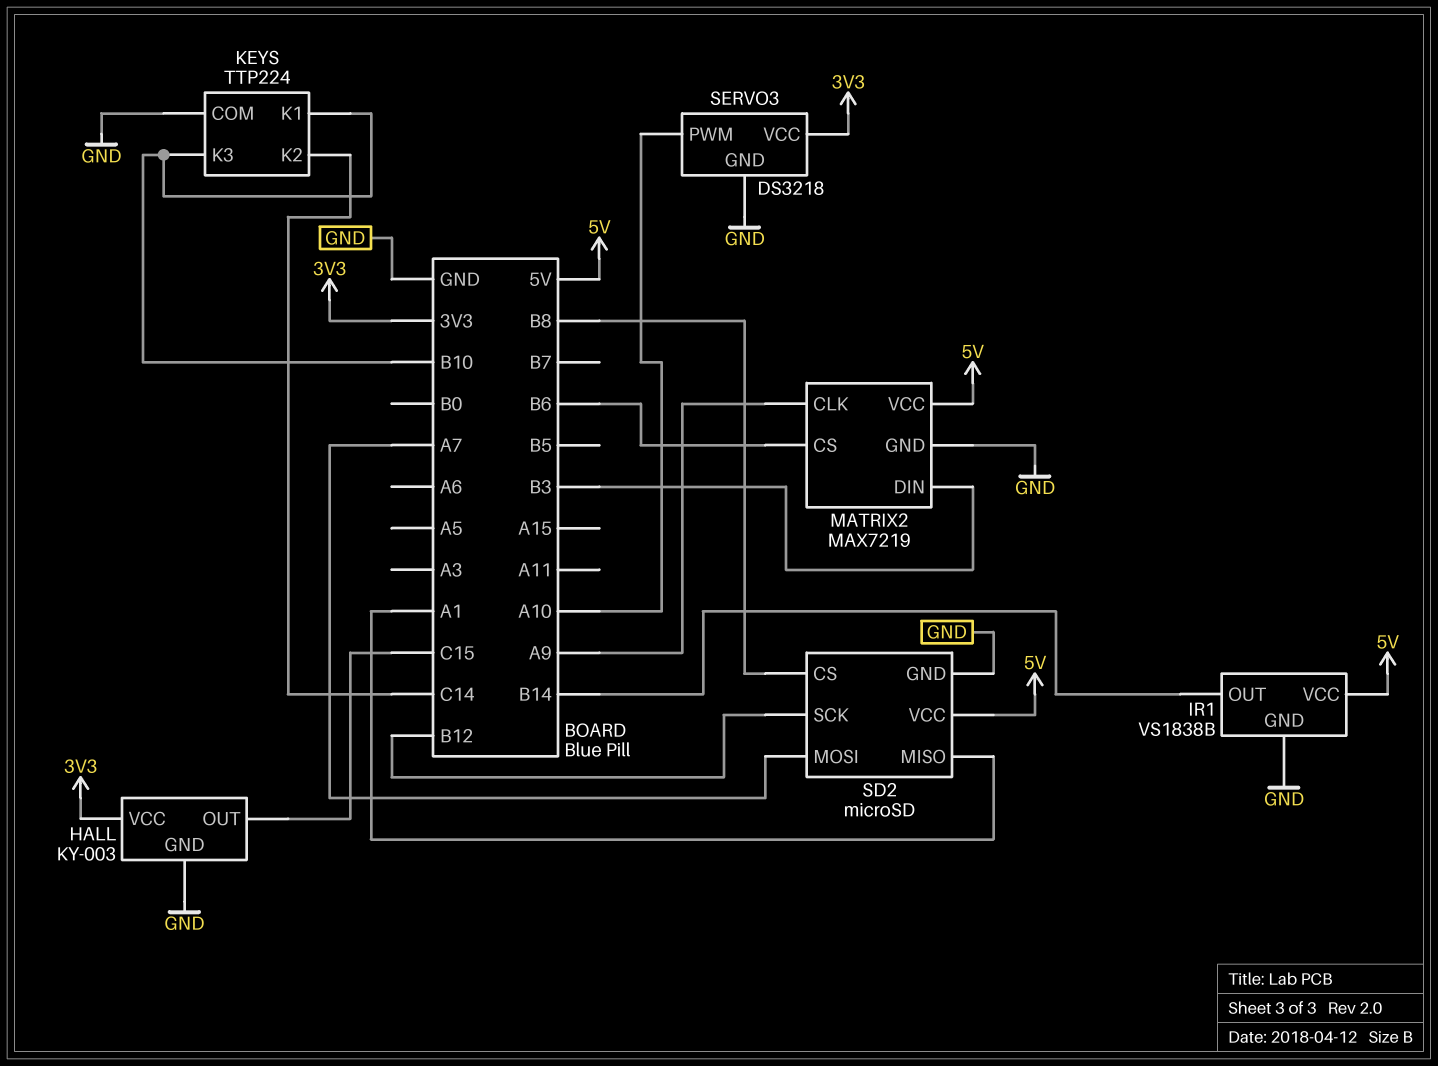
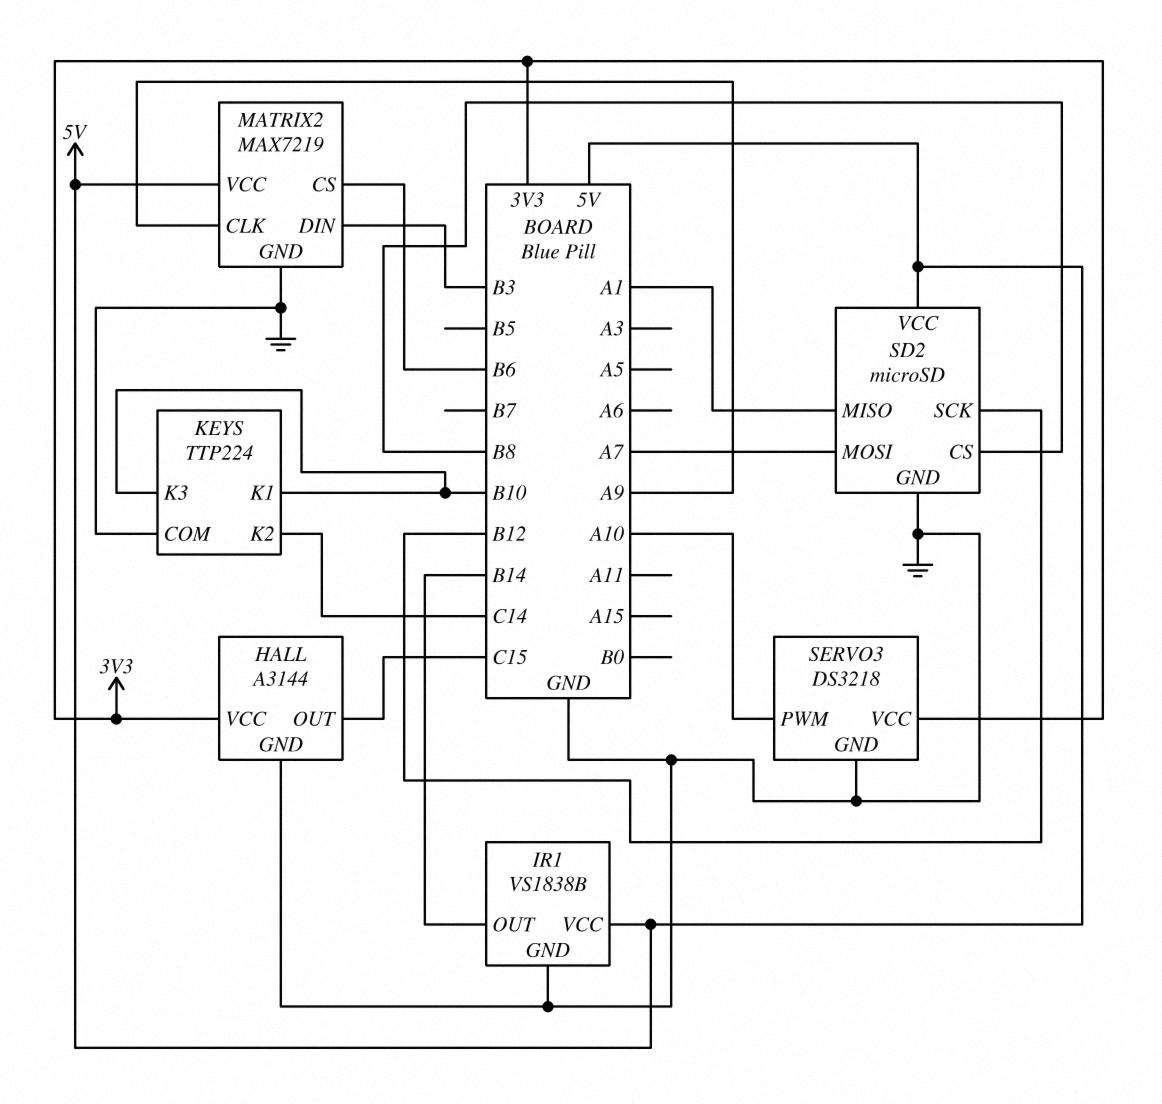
HALL: KY-003 -> A3144

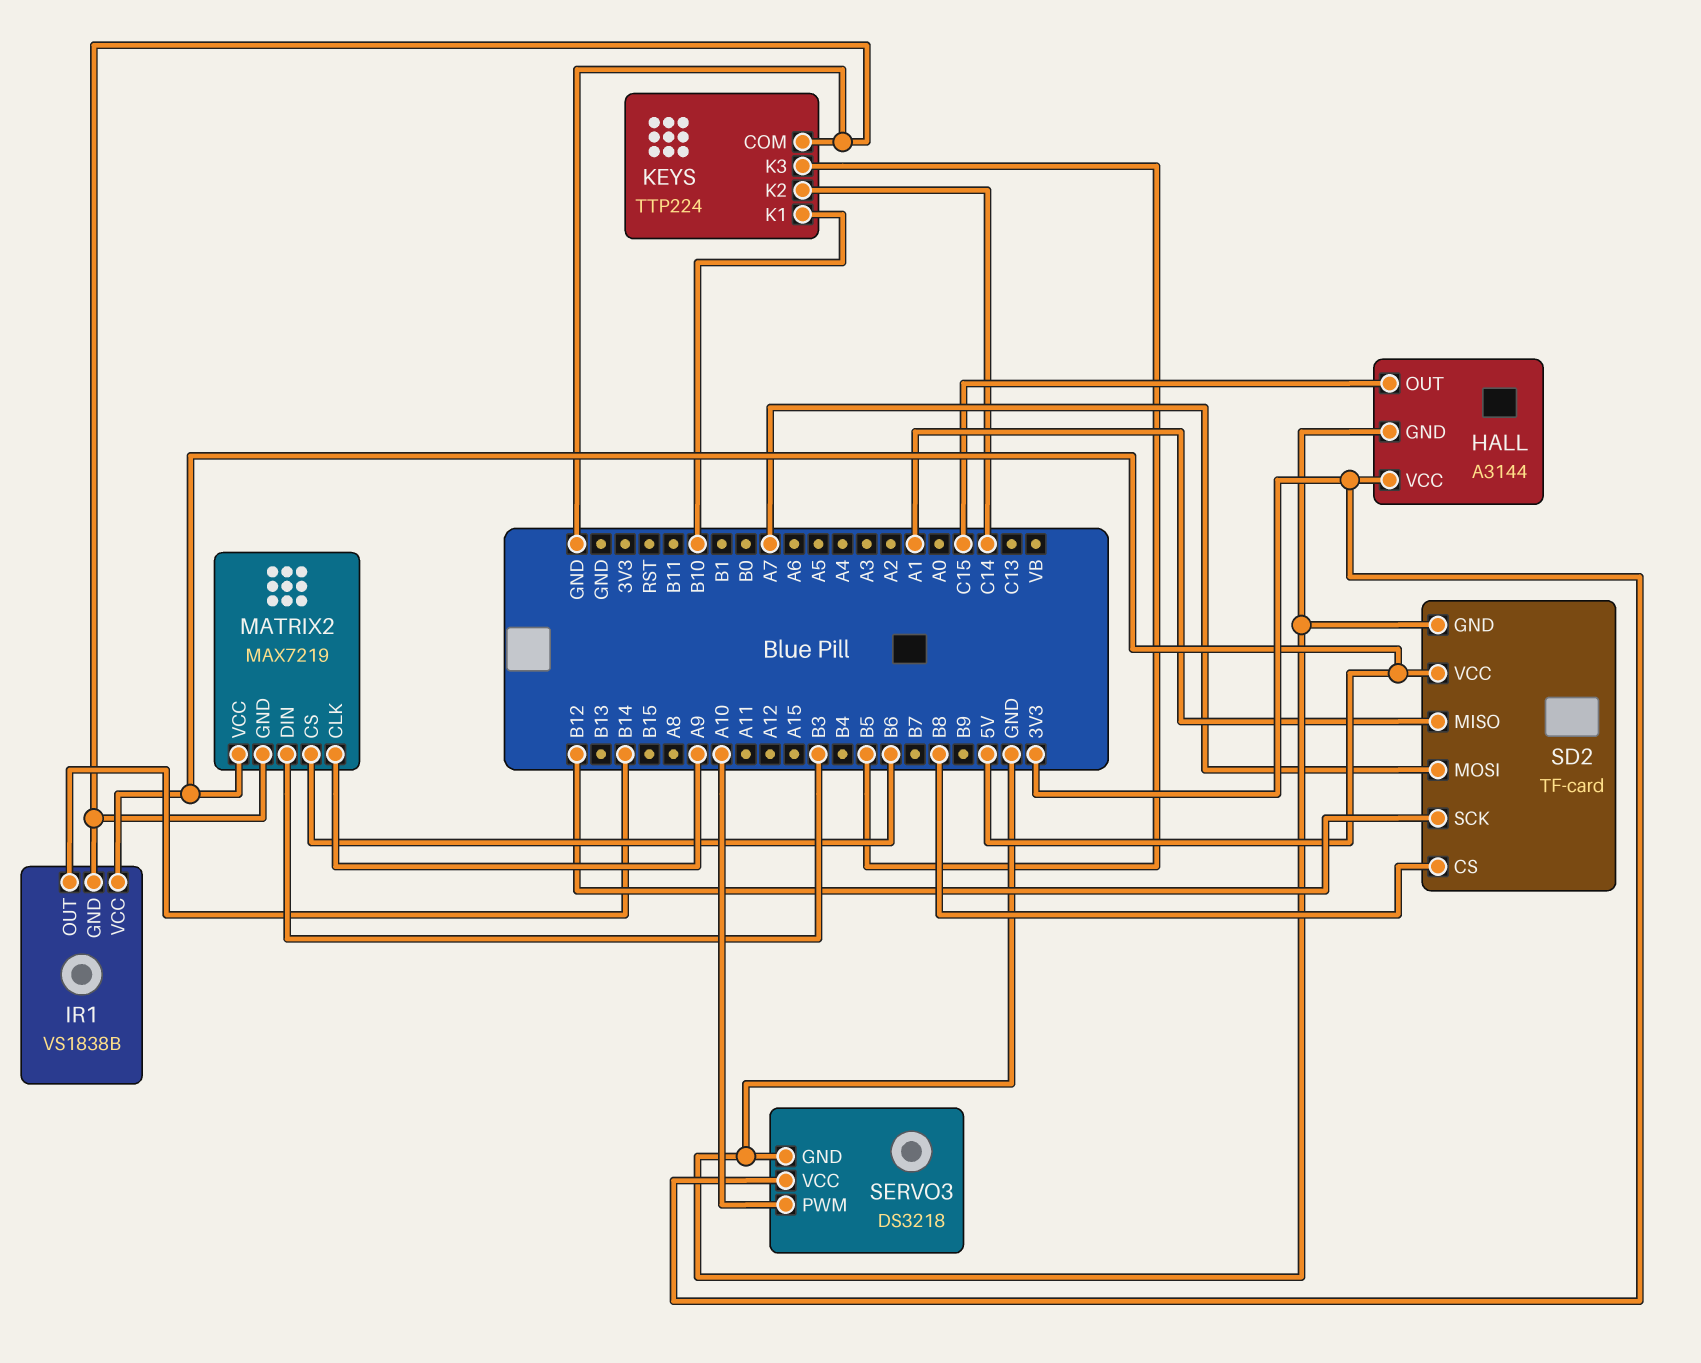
KEYS pin K3: B10 -> B5
SD2: microSD -> TF-card

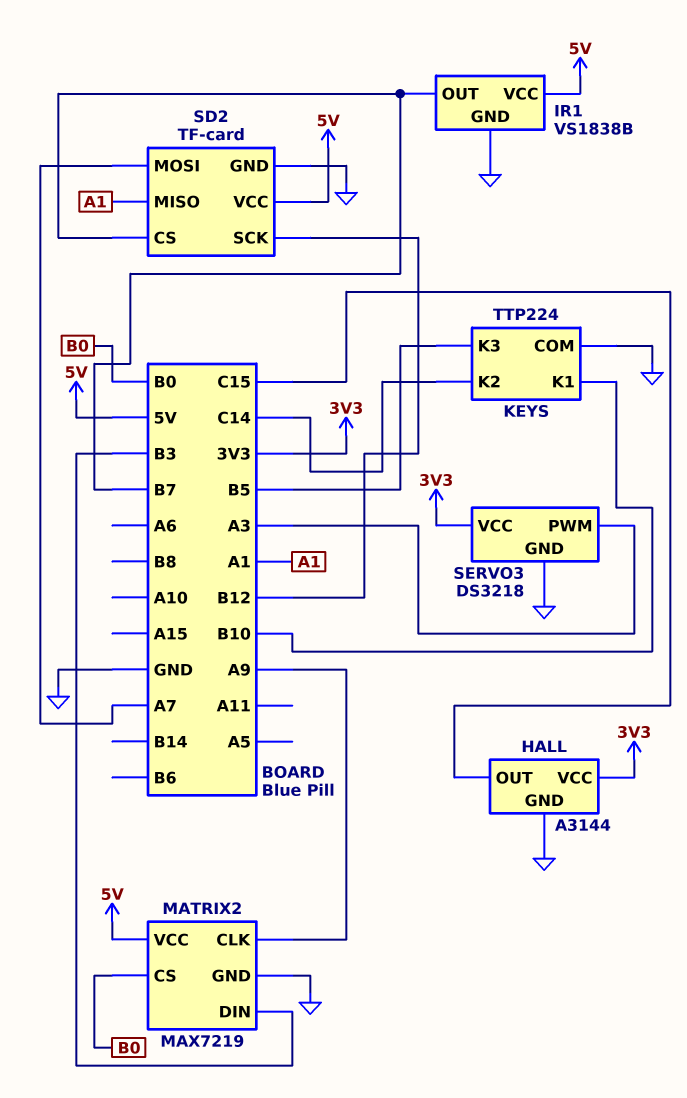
IR1 pin OUT: B14 -> B7
MATRIX2 pin CS: B6 -> B0
SD2 pin CS: B8 -> B7
SERVO3 pin PWM: A10 -> A3

